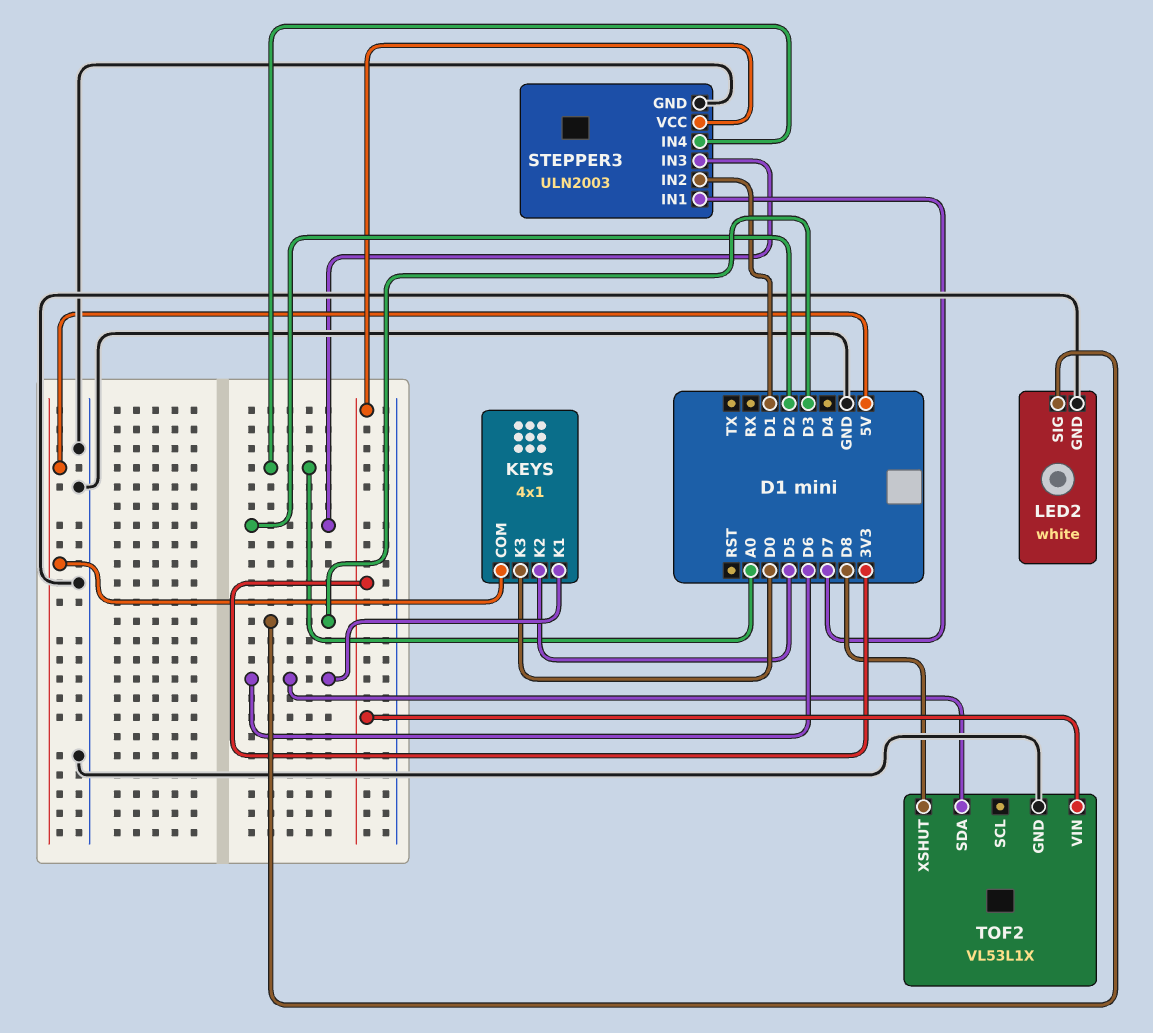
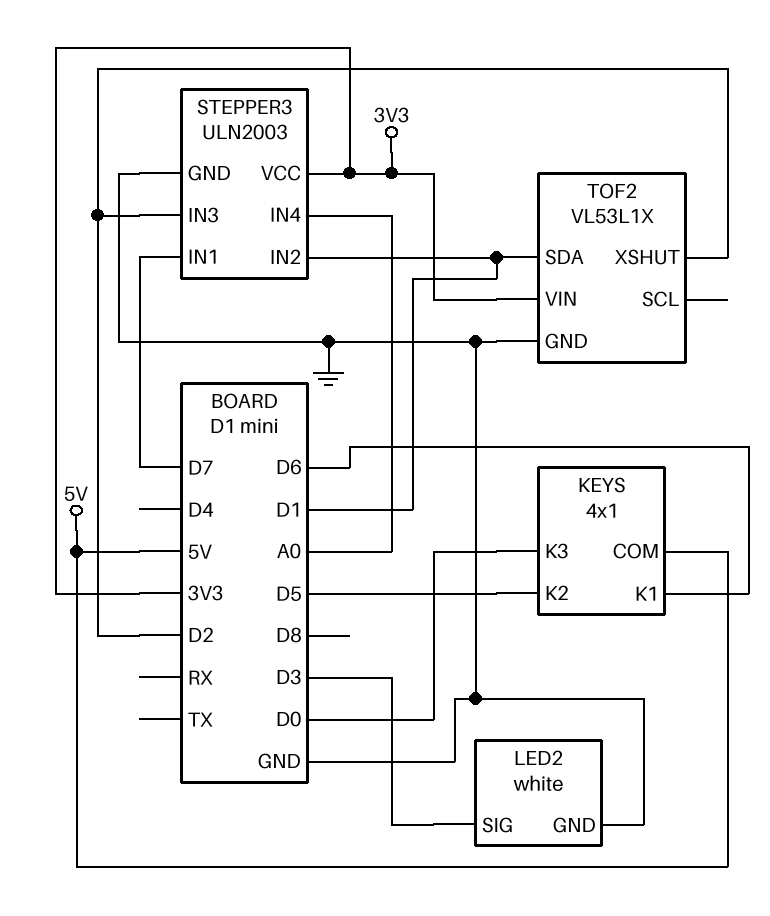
TOF2 pin SDA: D6 -> D1
TOF2 pin XSHUT: D8 -> D2

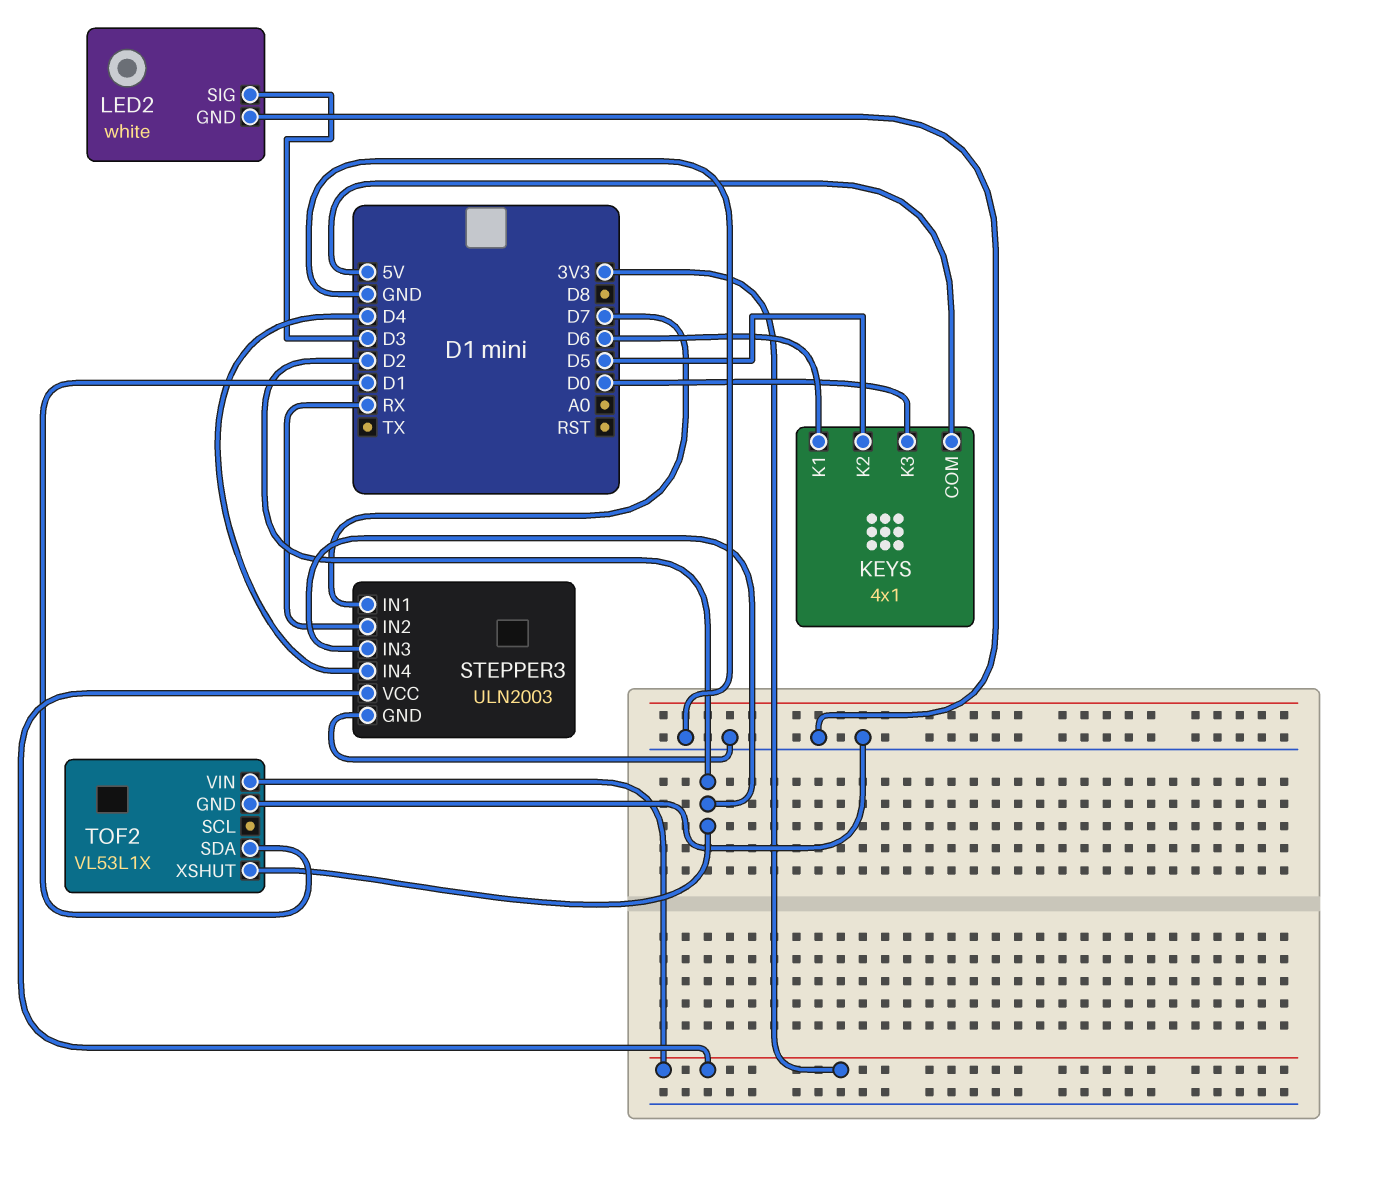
STEPPER3 pin IN2: D1 -> RX
STEPPER3 pin IN4: A0 -> D4

